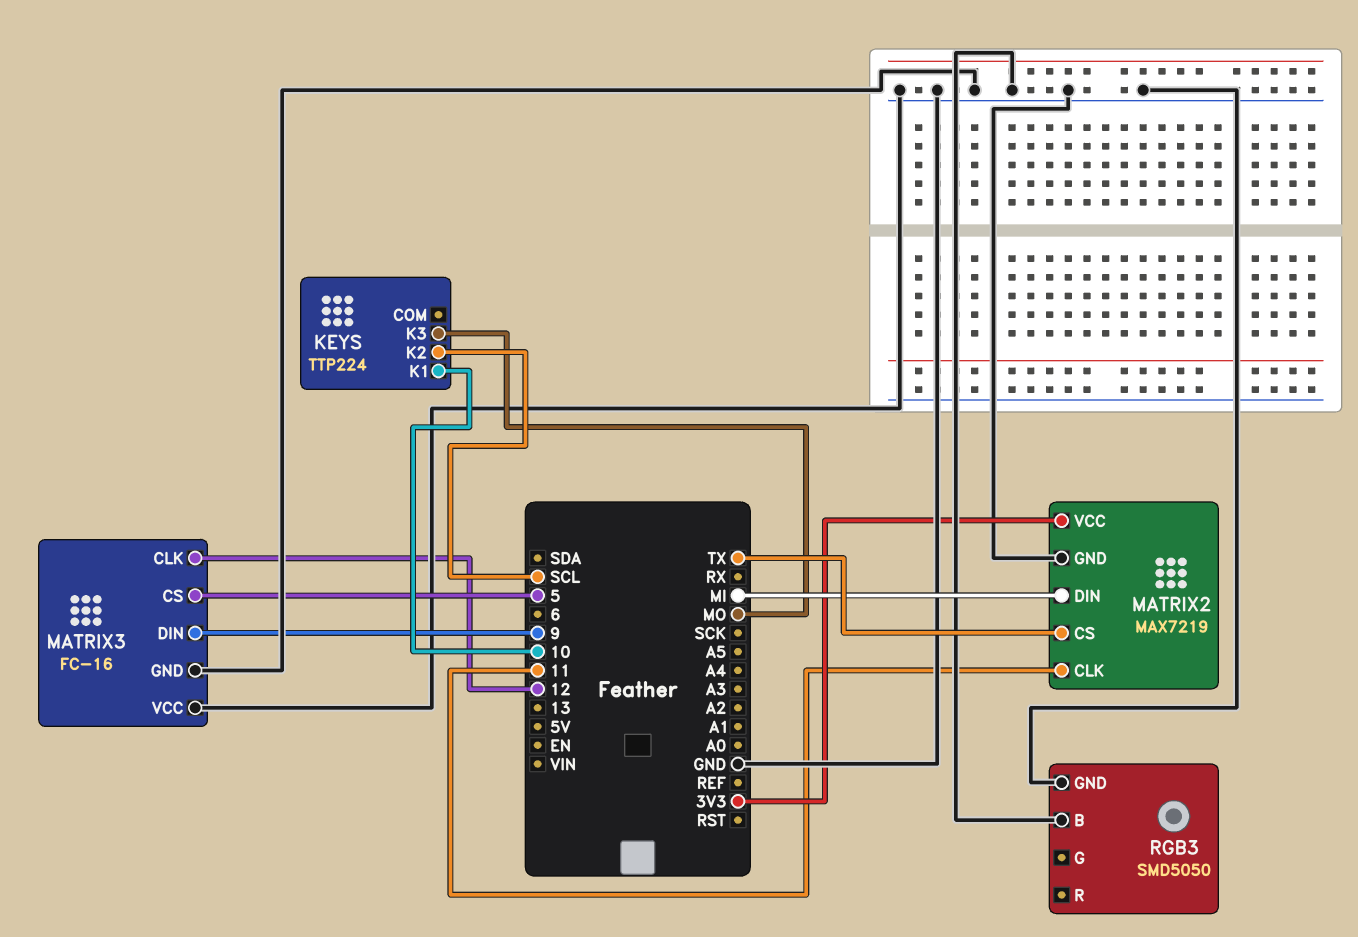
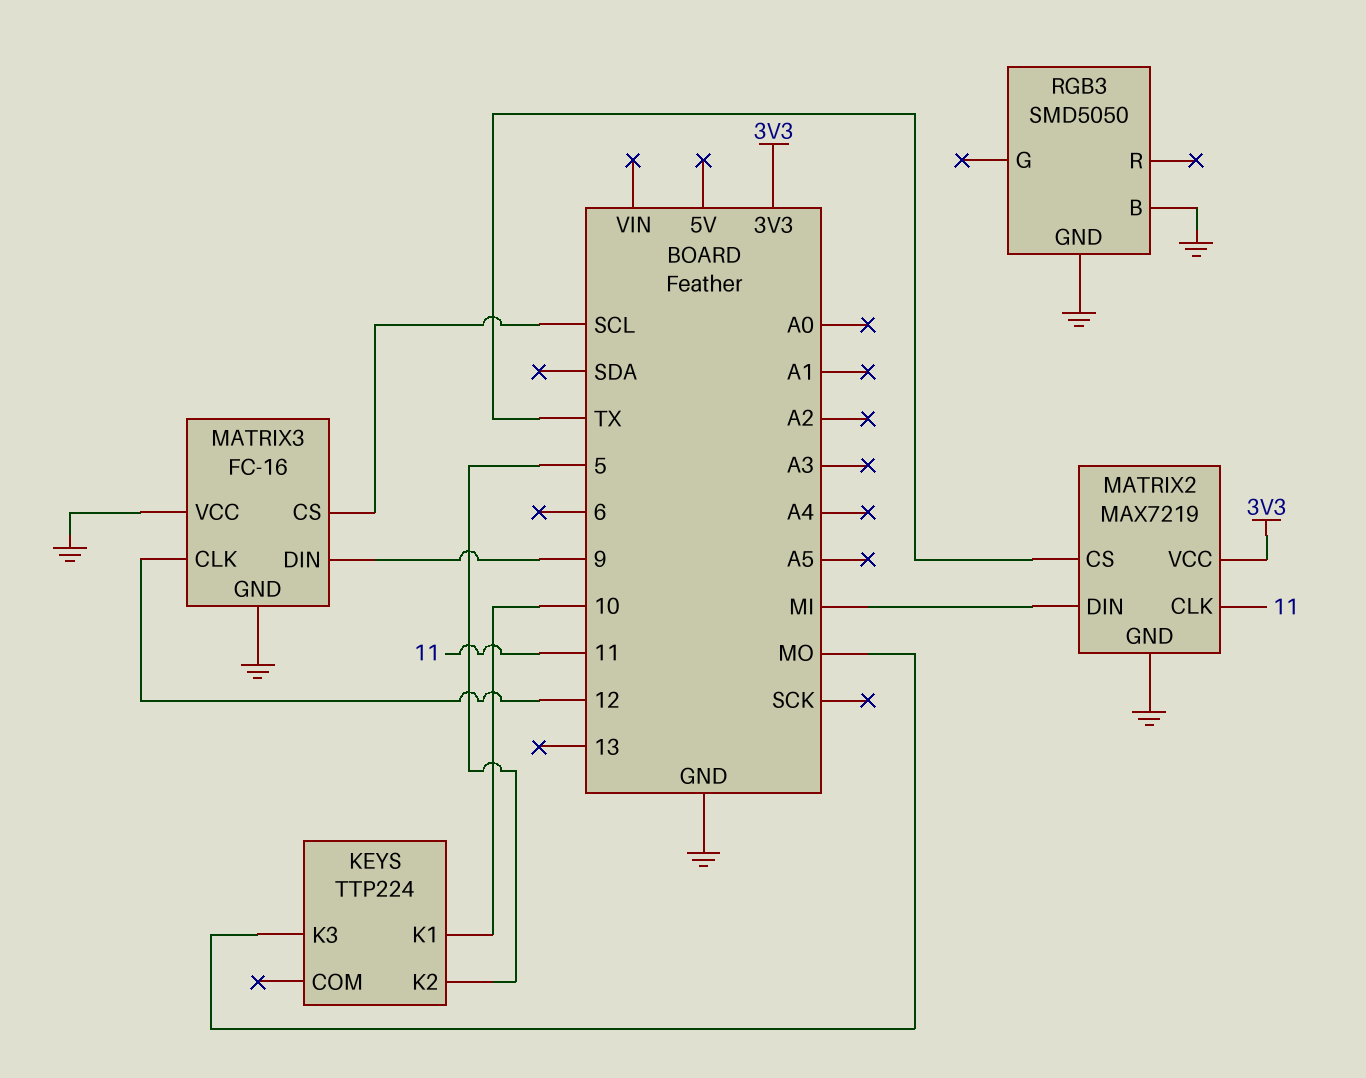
KEYS pin K2: SCL -> 5
MATRIX3 pin CS: 5 -> SCL

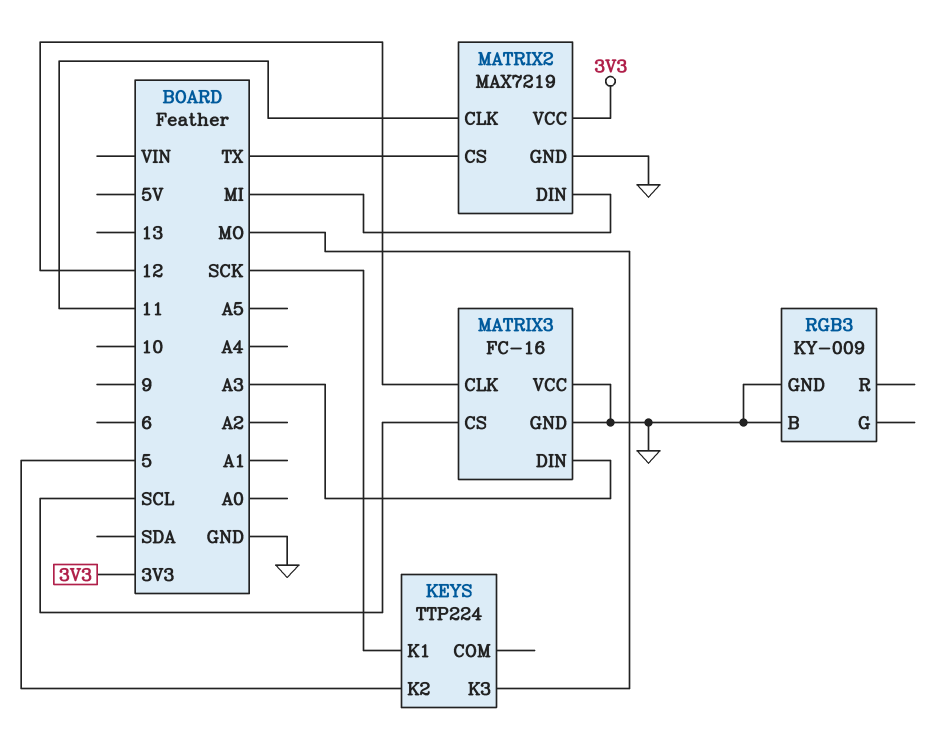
KEYS pin K1: 10 -> SCK
MATRIX3 pin DIN: 9 -> A3
RGB3: SMD5050 -> KY-009

